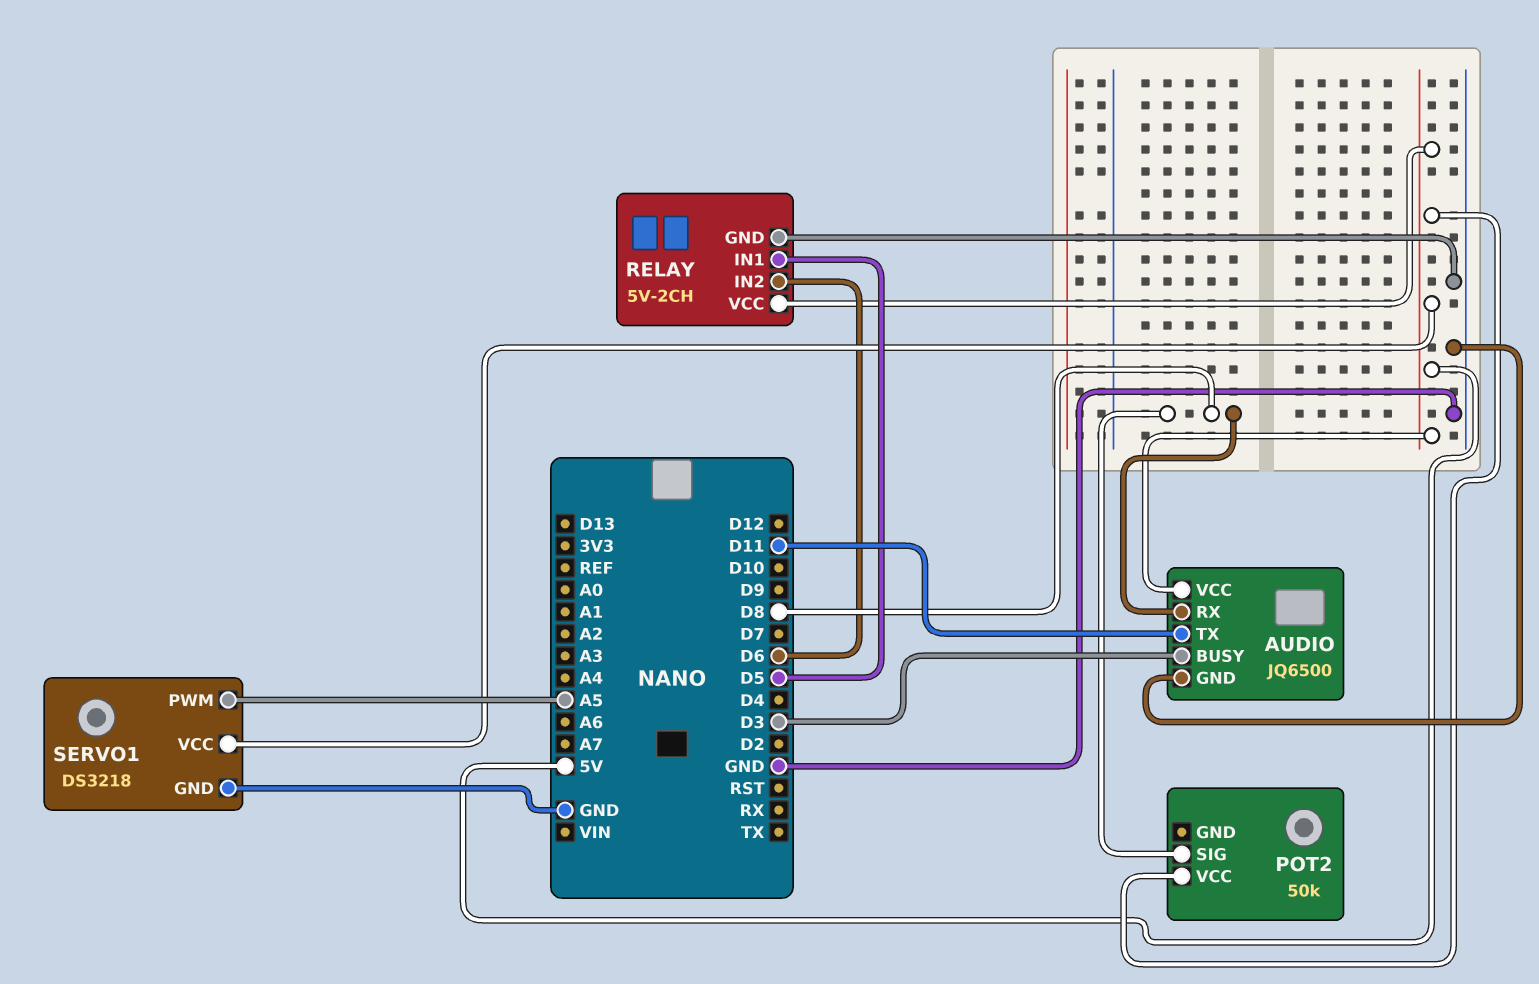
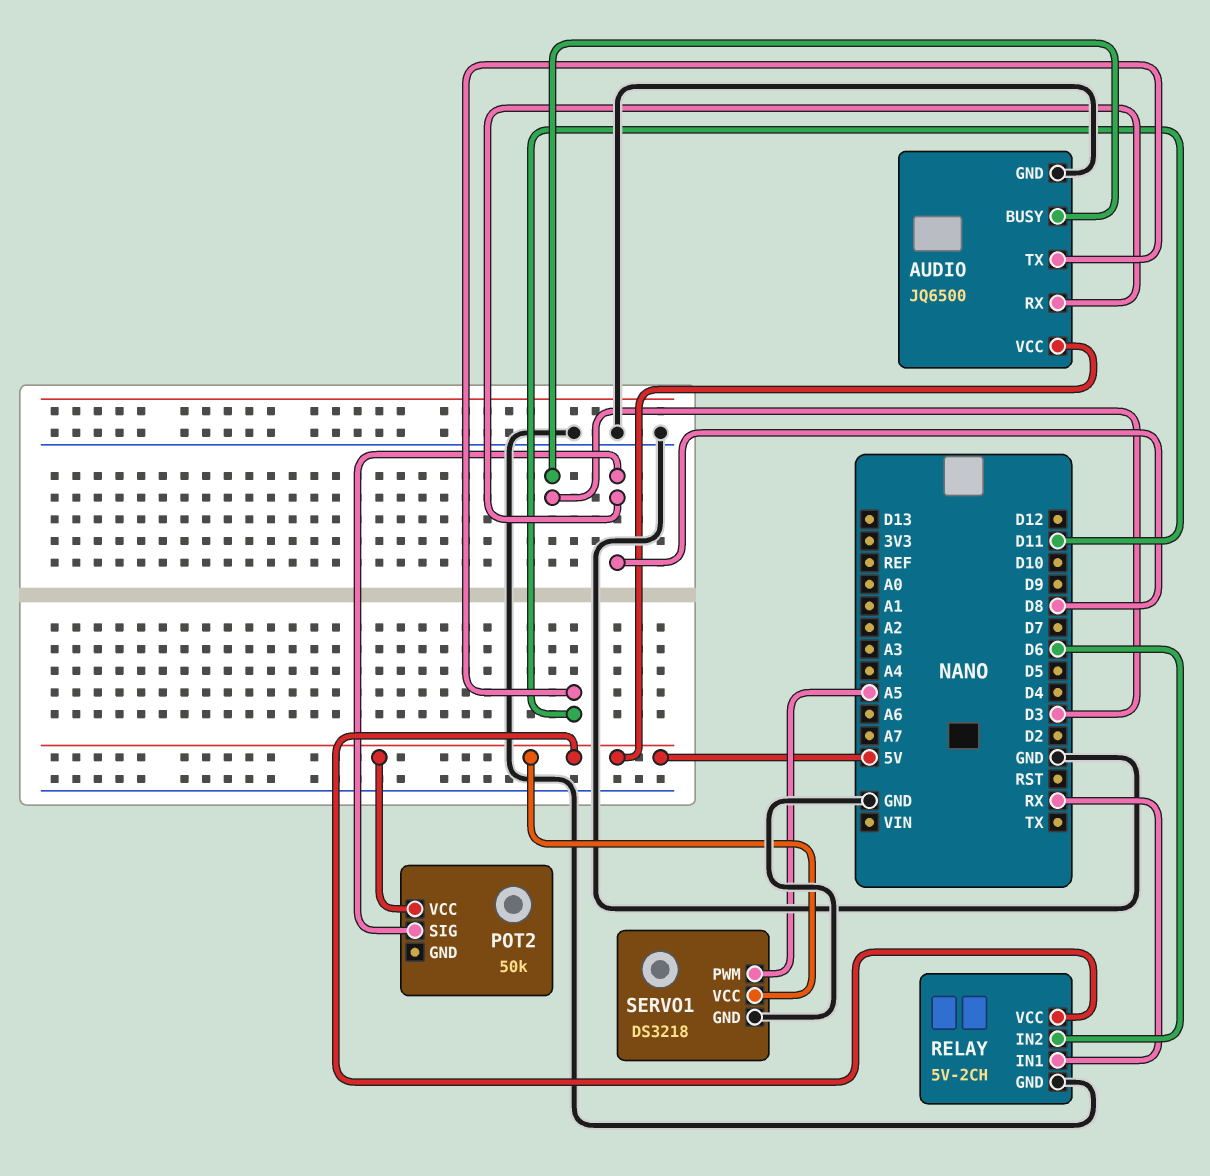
RELAY pin IN1: D5 -> RX

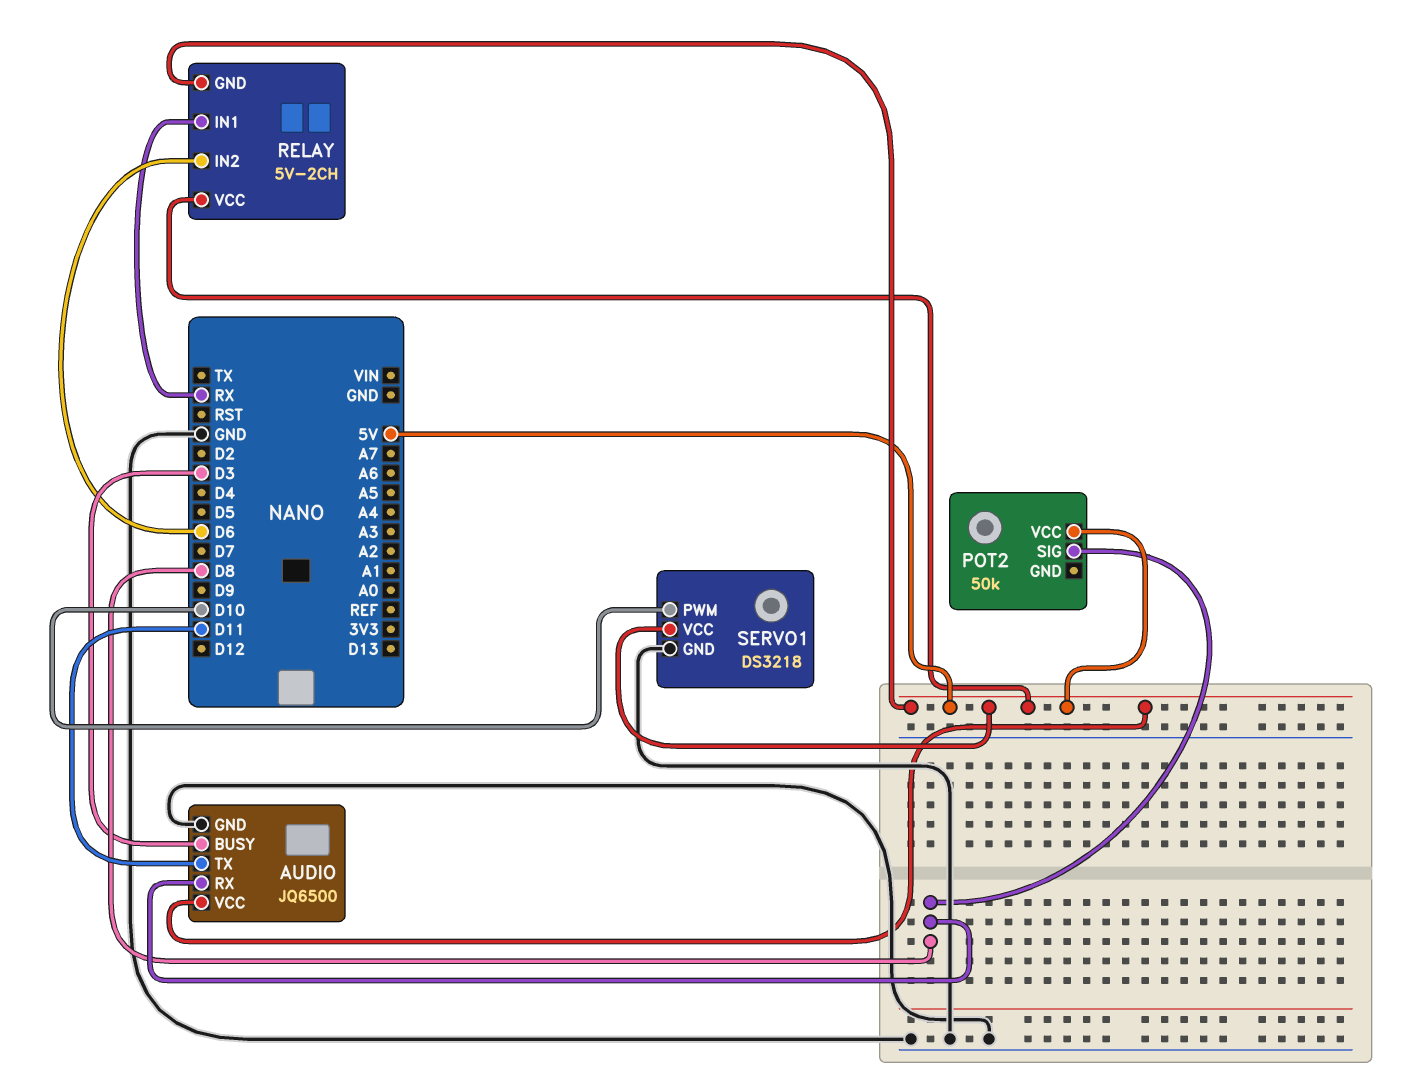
RELAY pin GND: GND -> 5V
SERVO1 pin PWM: A5 -> D10

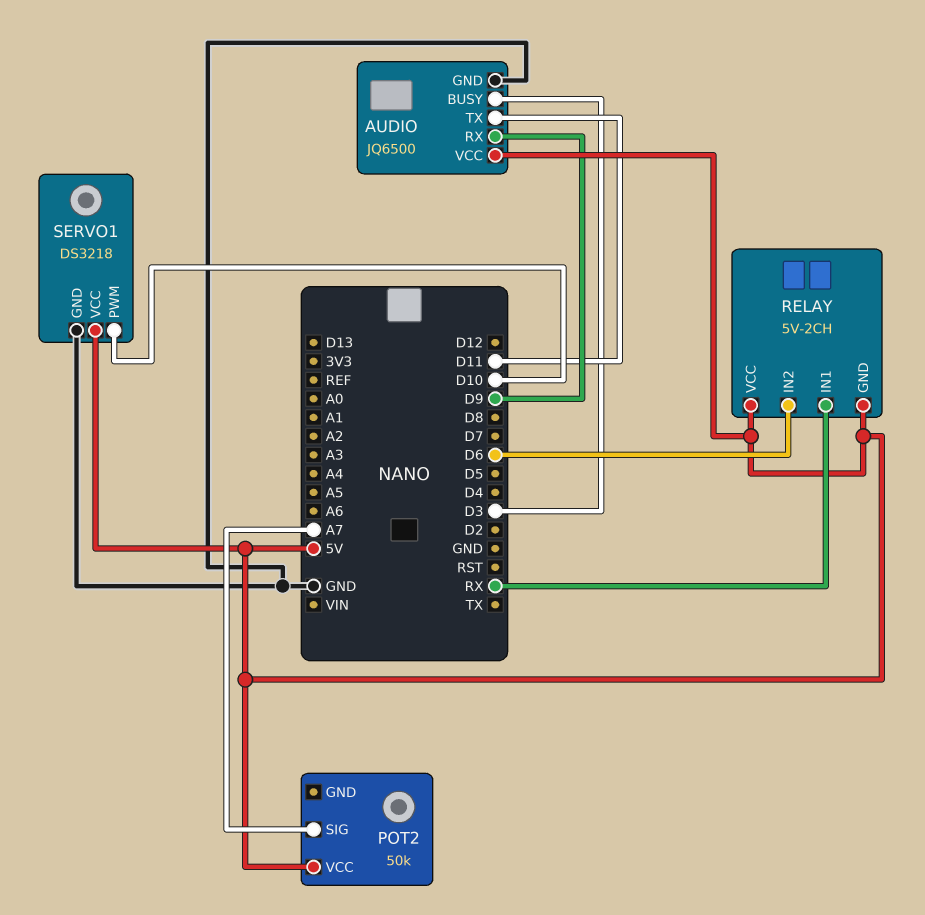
AUDIO pin RX: D8 -> D9
POT2 pin SIG: D8 -> A7

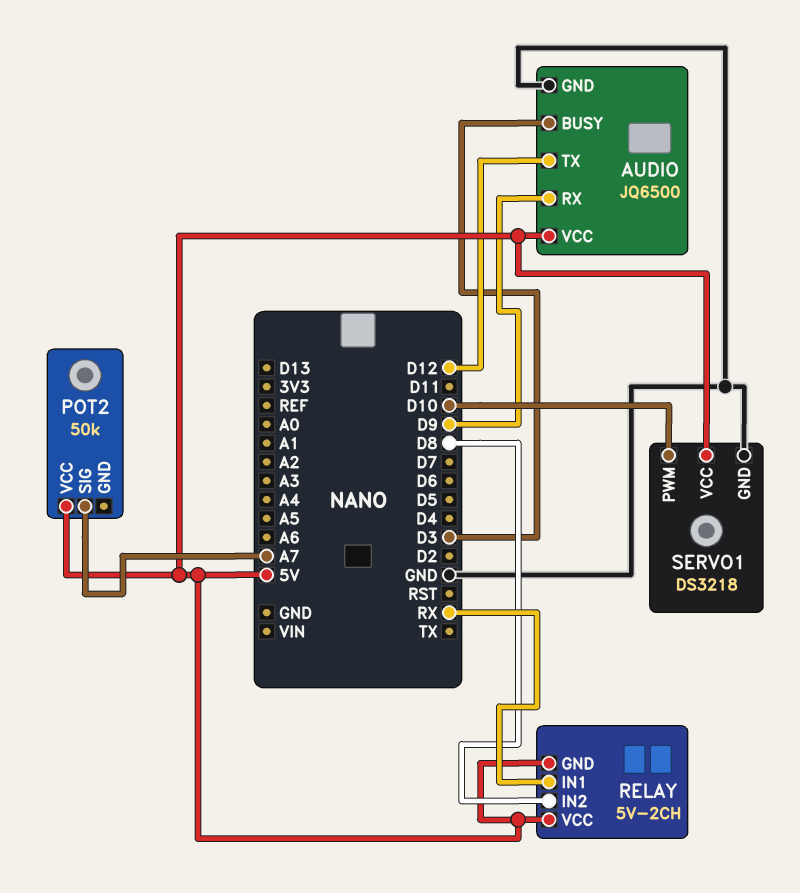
AUDIO pin TX: D11 -> D12
RELAY pin IN2: D6 -> D8

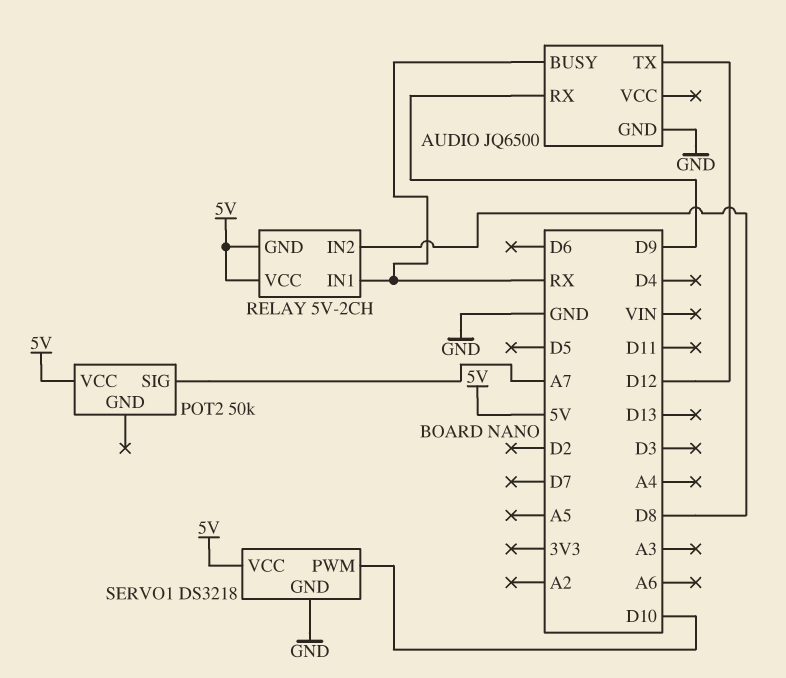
AUDIO pin BUSY: D3 -> RX
AUDIO pin VCC: 5V -> none

